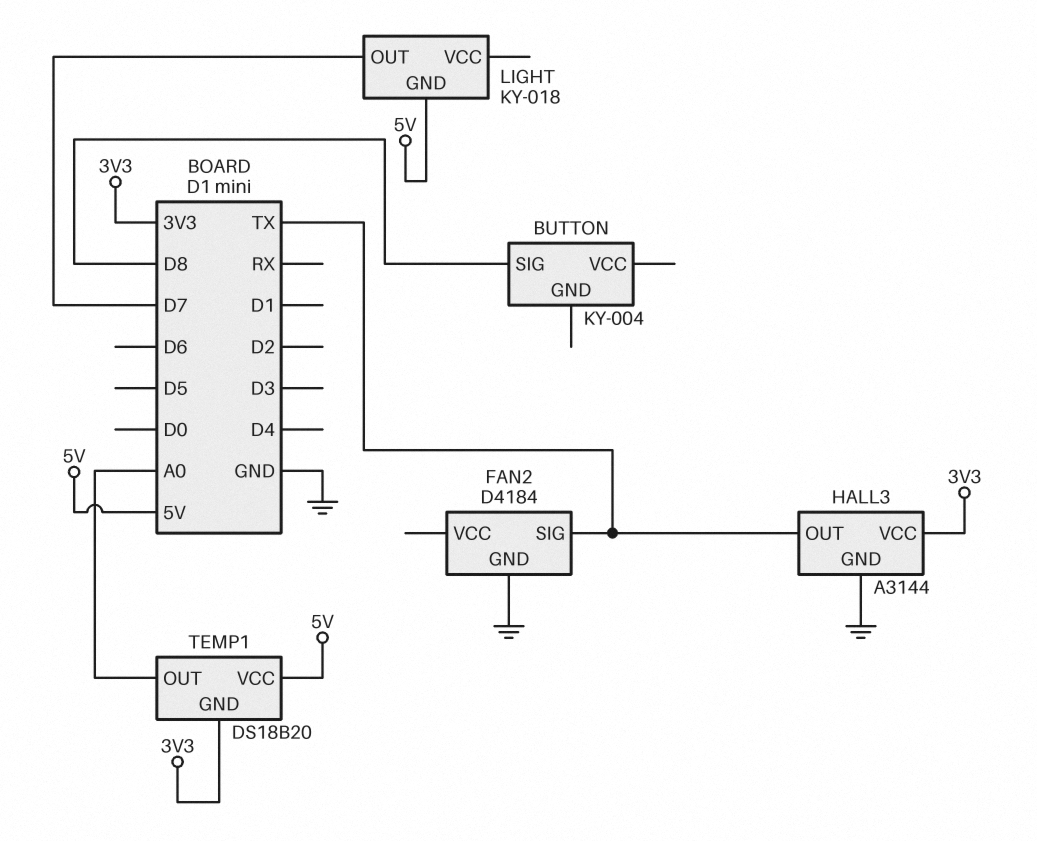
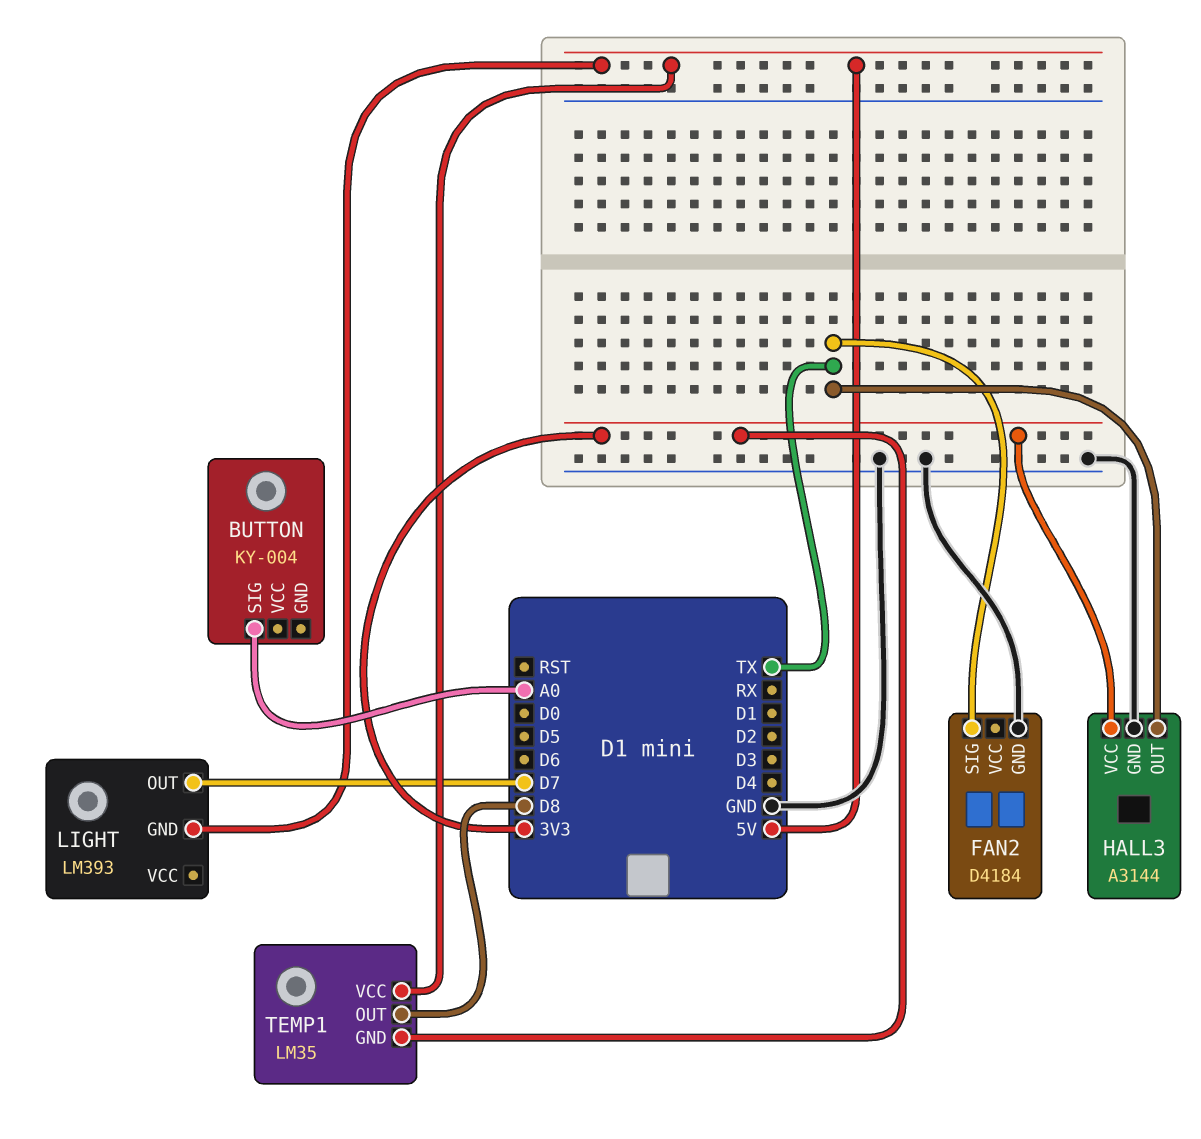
BUTTON pin SIG: D8 -> A0
LIGHT: KY-018 -> LM393
TEMP1: DS18B20 -> LM35
TEMP1 pin OUT: A0 -> D8

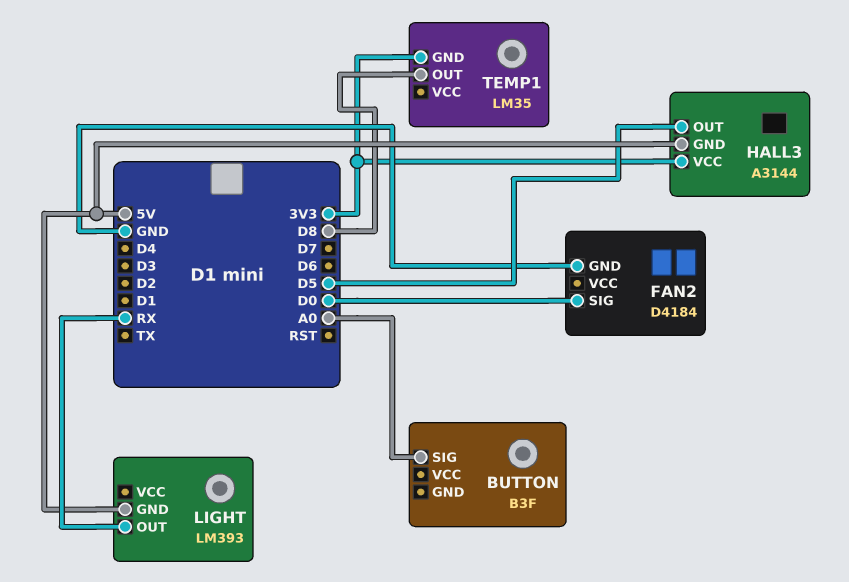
BUTTON: KY-004 -> B3F
FAN2 pin SIG: TX -> D0
HALL3 pin GND: GND -> 5V
HALL3 pin OUT: TX -> D5
LIGHT pin OUT: D7 -> RX
TEMP1 pin VCC: 5V -> none

